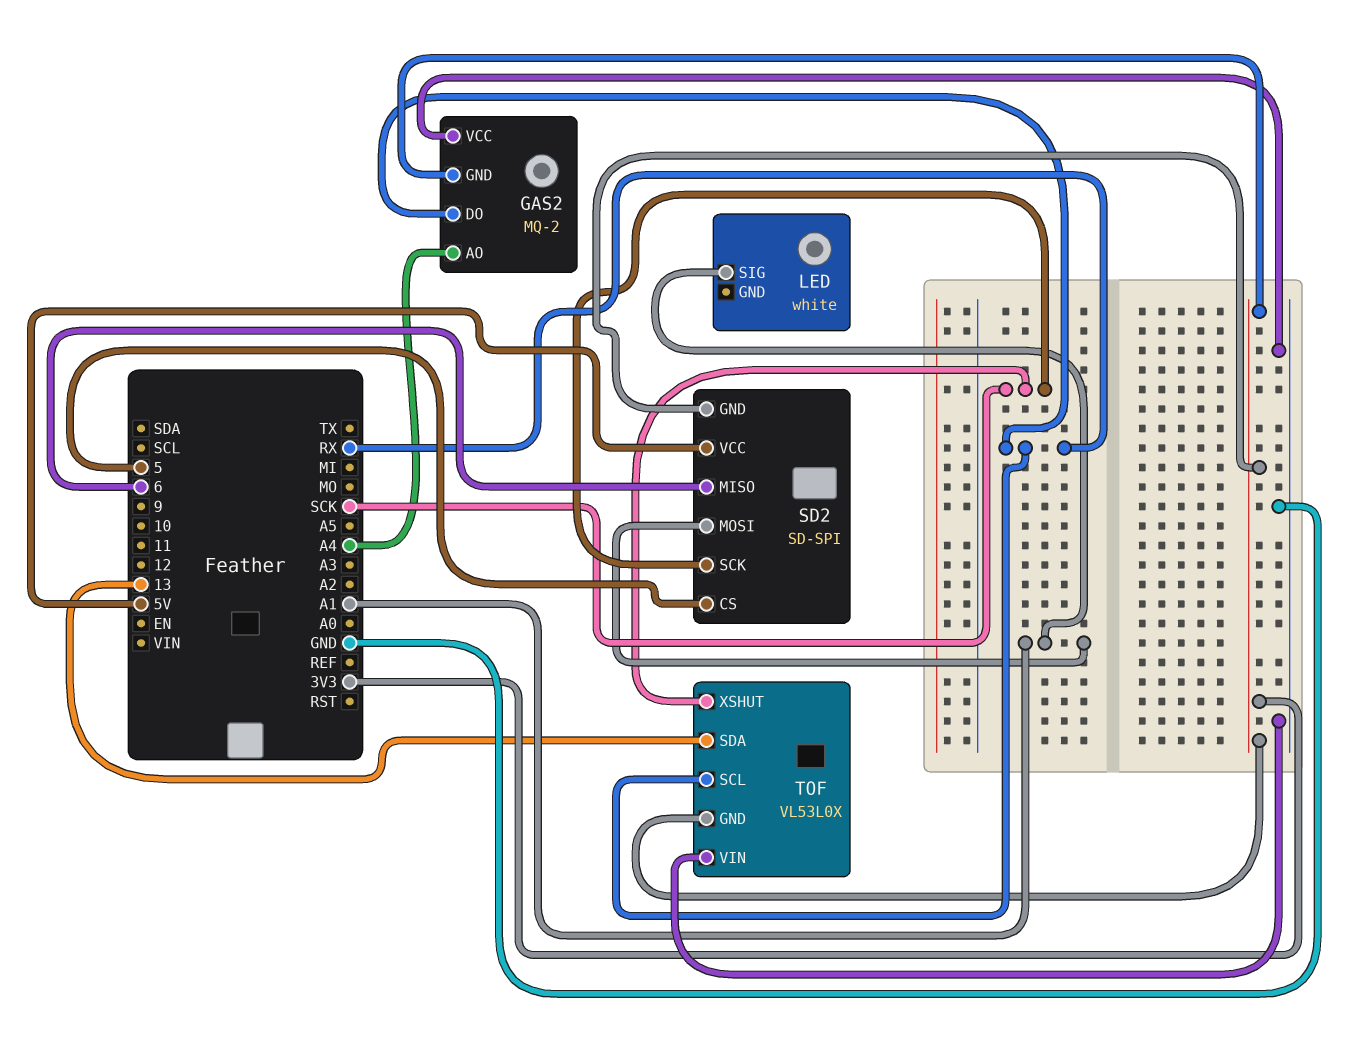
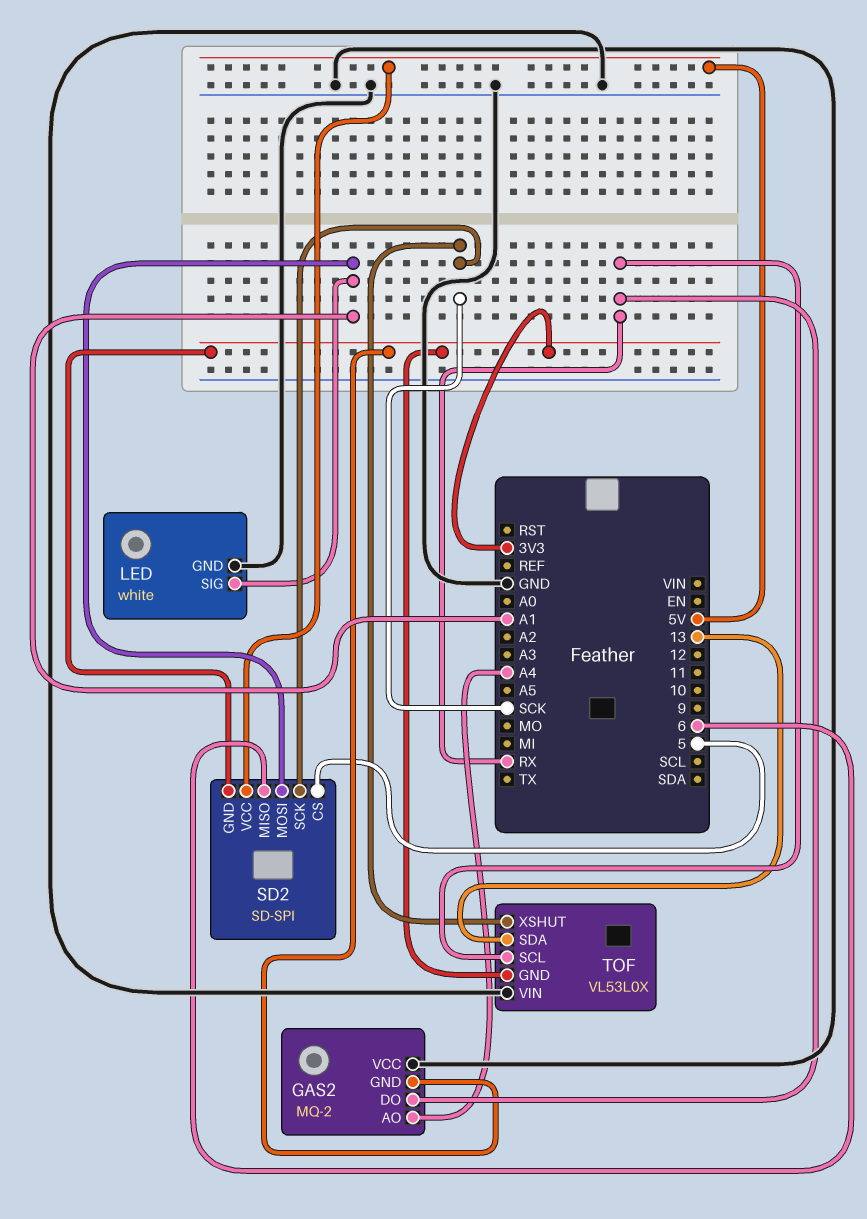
LED pin GND: none -> GND

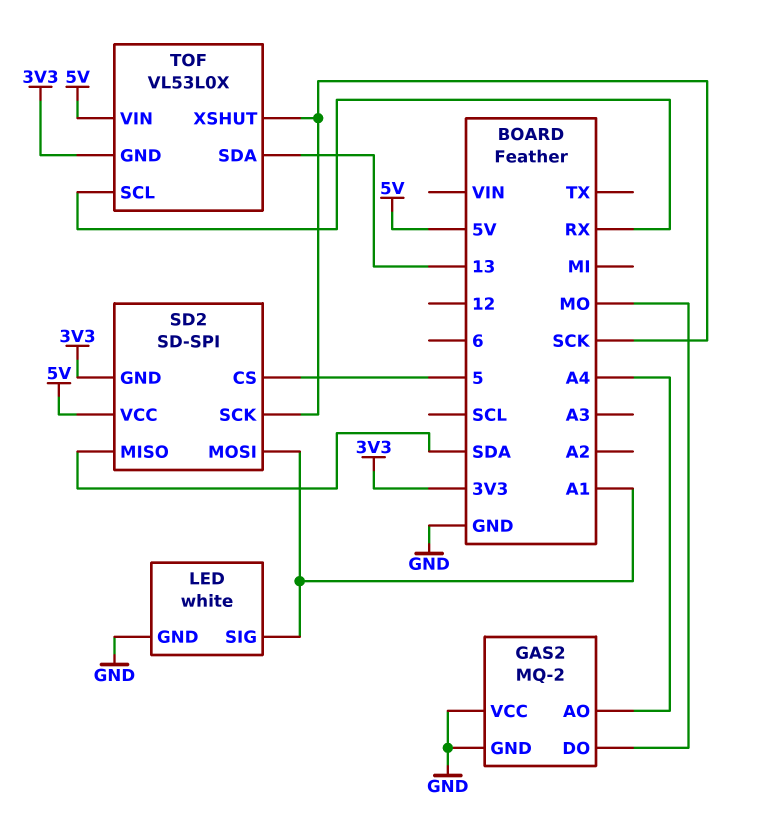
GAS2 pin DO: RX -> MO
GAS2 pin GND: 3V3 -> GND
SD2 pin MISO: 6 -> SDA
TOF pin VIN: GND -> 5V

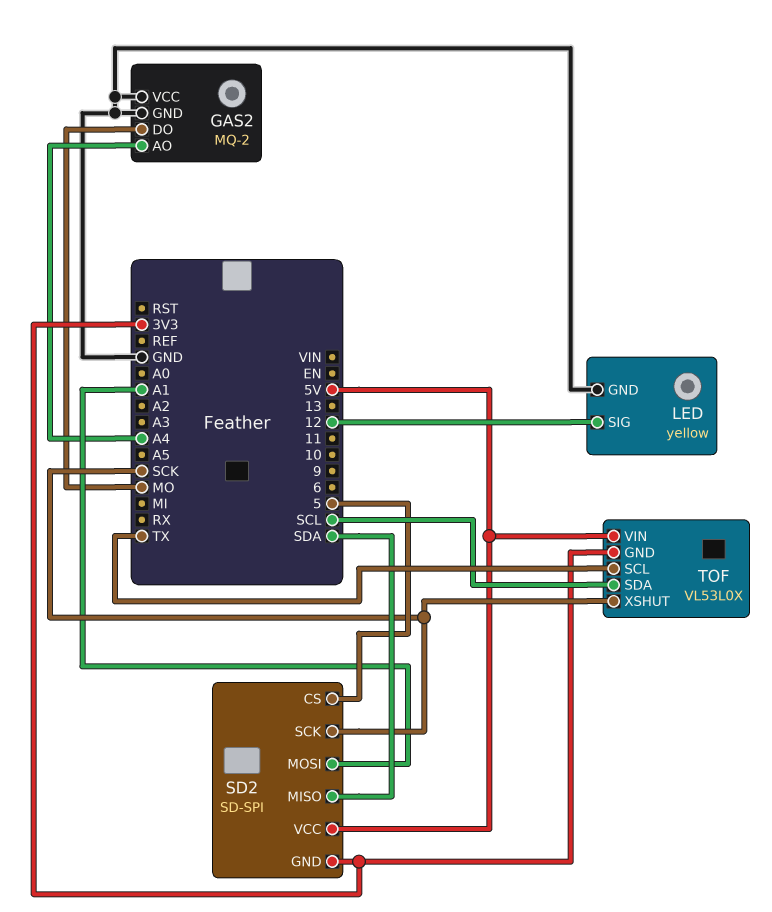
LED: white -> yellow
LED pin SIG: A1 -> 12
TOF pin SCL: RX -> TX
TOF pin SDA: 13 -> SCL

